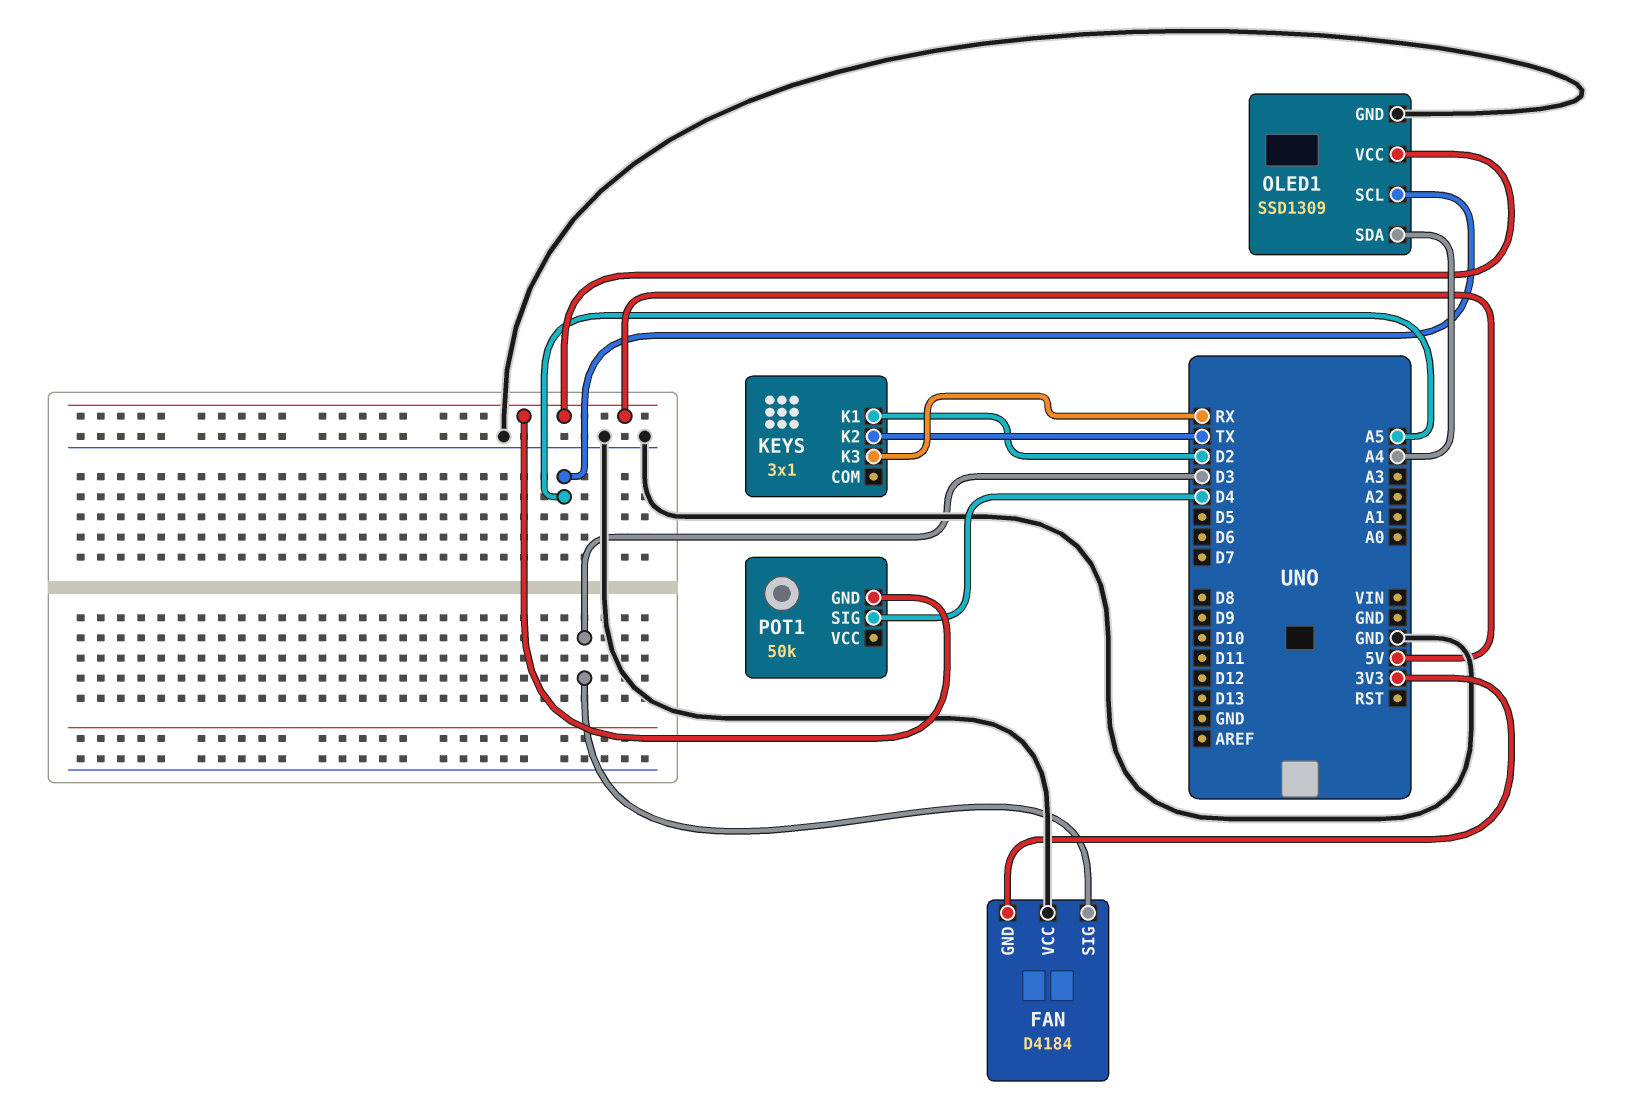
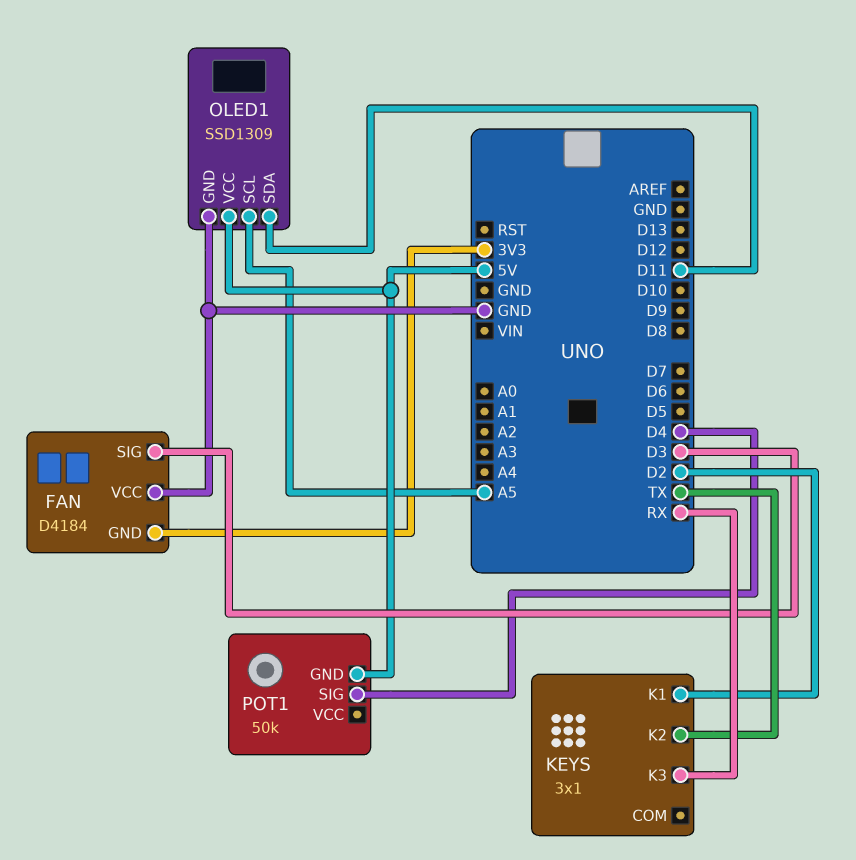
OLED1 pin SDA: A4 -> D11

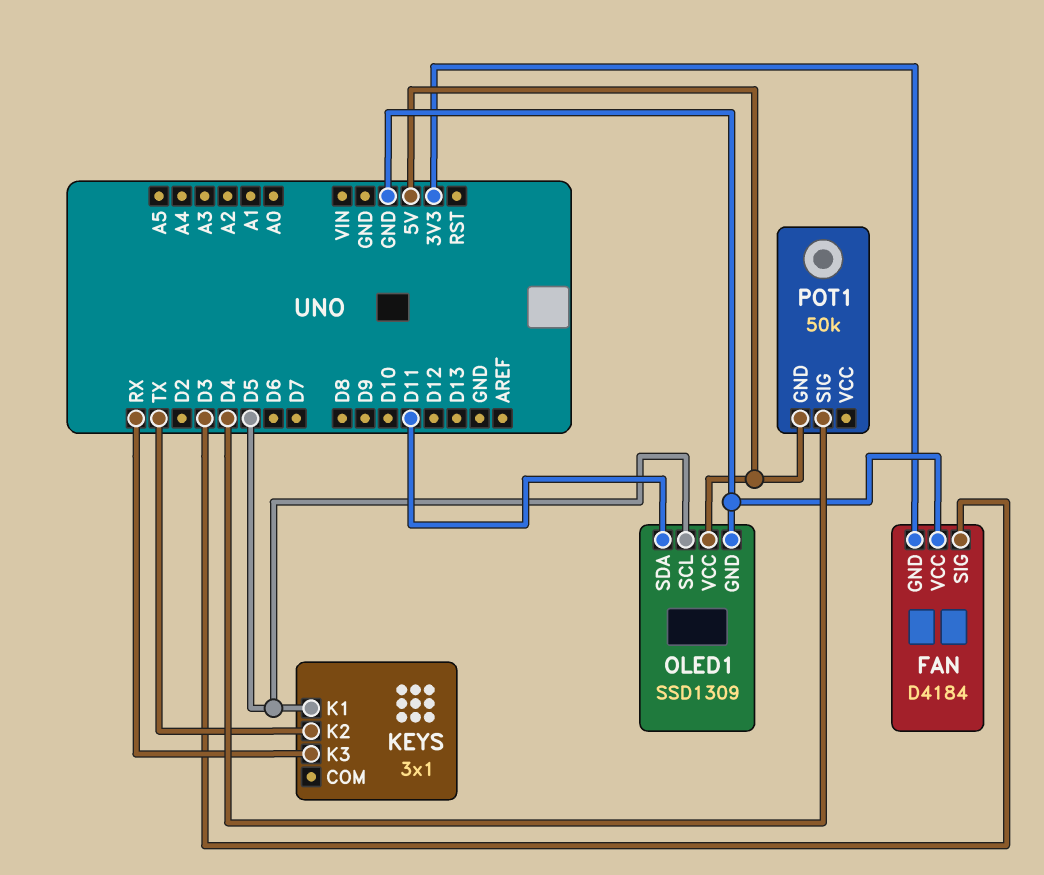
KEYS pin K1: D2 -> D5
OLED1 pin SCL: A5 -> D5

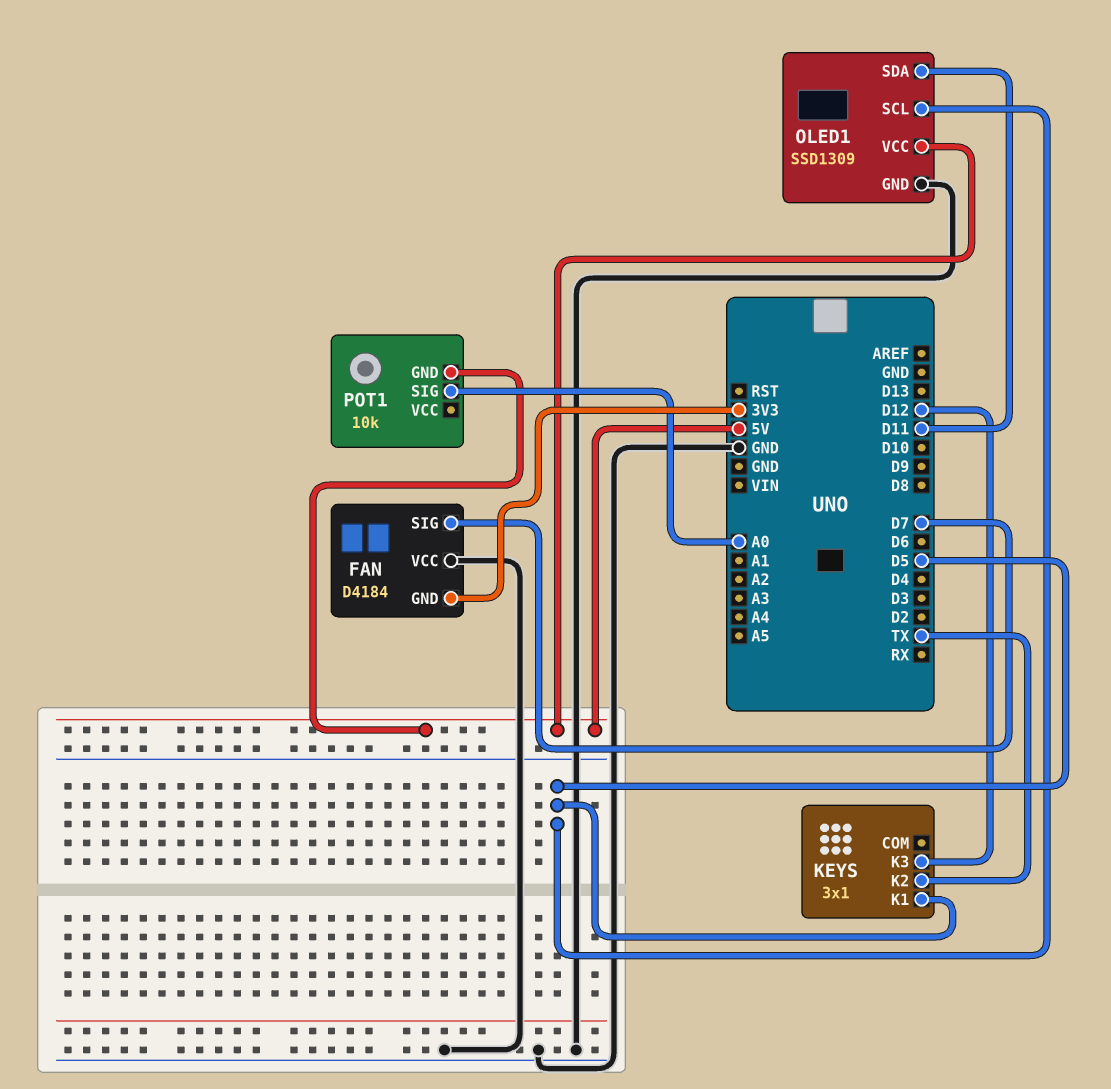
FAN pin SIG: D3 -> D7
KEYS pin K3: RX -> D12
POT1: 50k -> 10k
POT1 pin SIG: D4 -> A0

